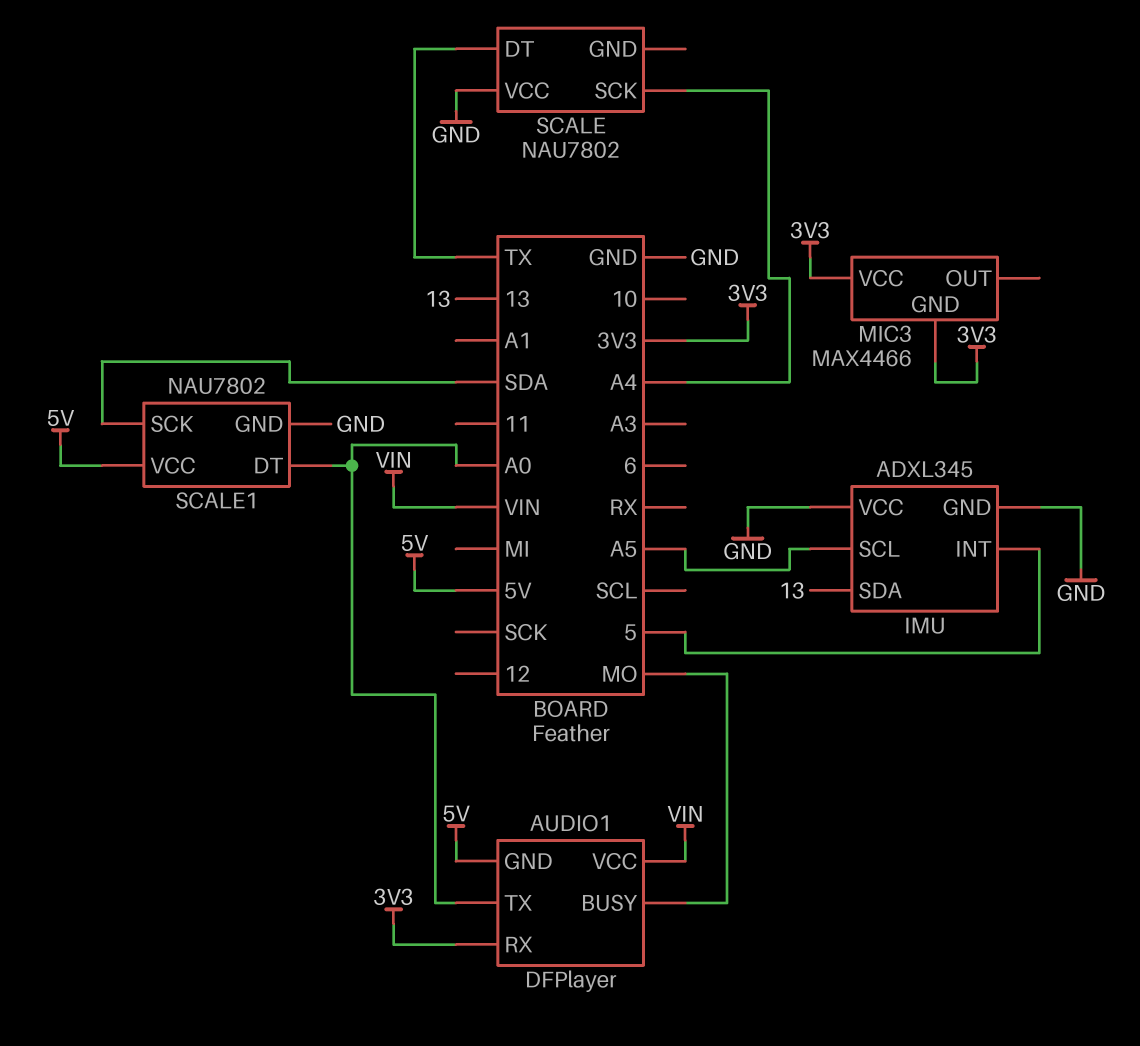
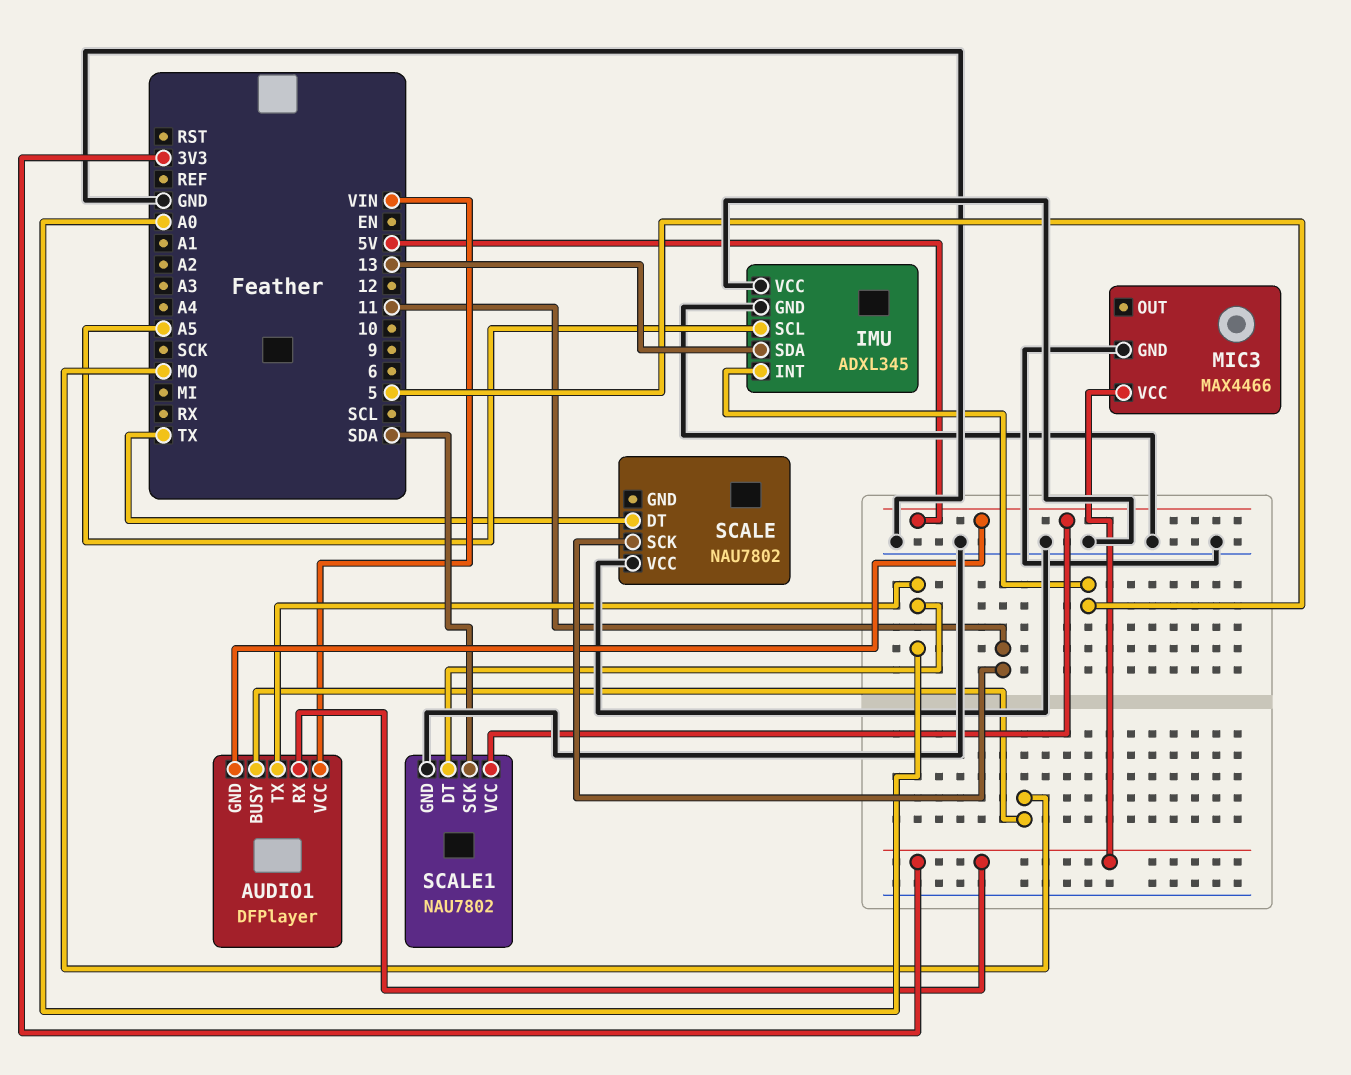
MIC3 pin GND: 3V3 -> GND
SCALE pin SCK: A4 -> 11

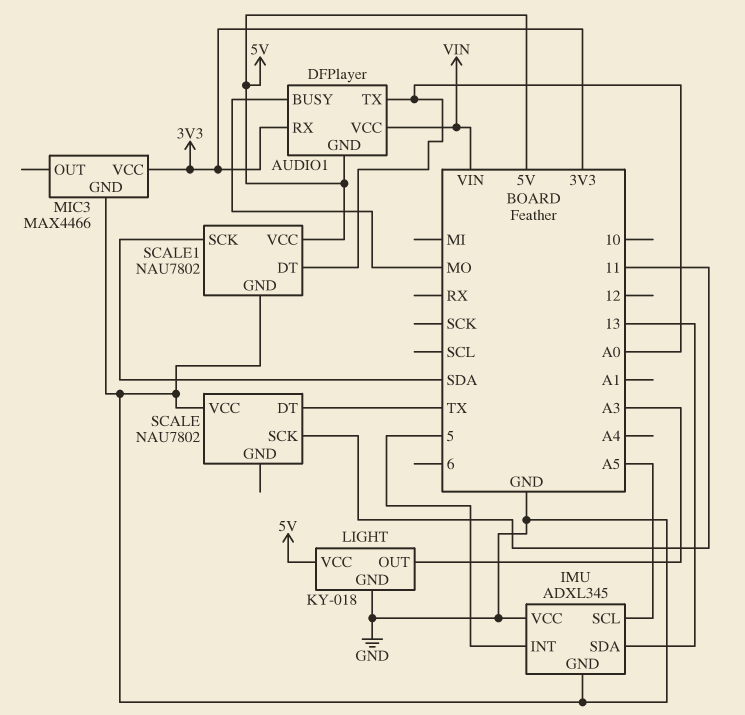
LIGHT: none -> KY-018
LIGHT pin GND: none -> GND
LIGHT pin OUT: none -> A3
LIGHT pin VCC: none -> 5V

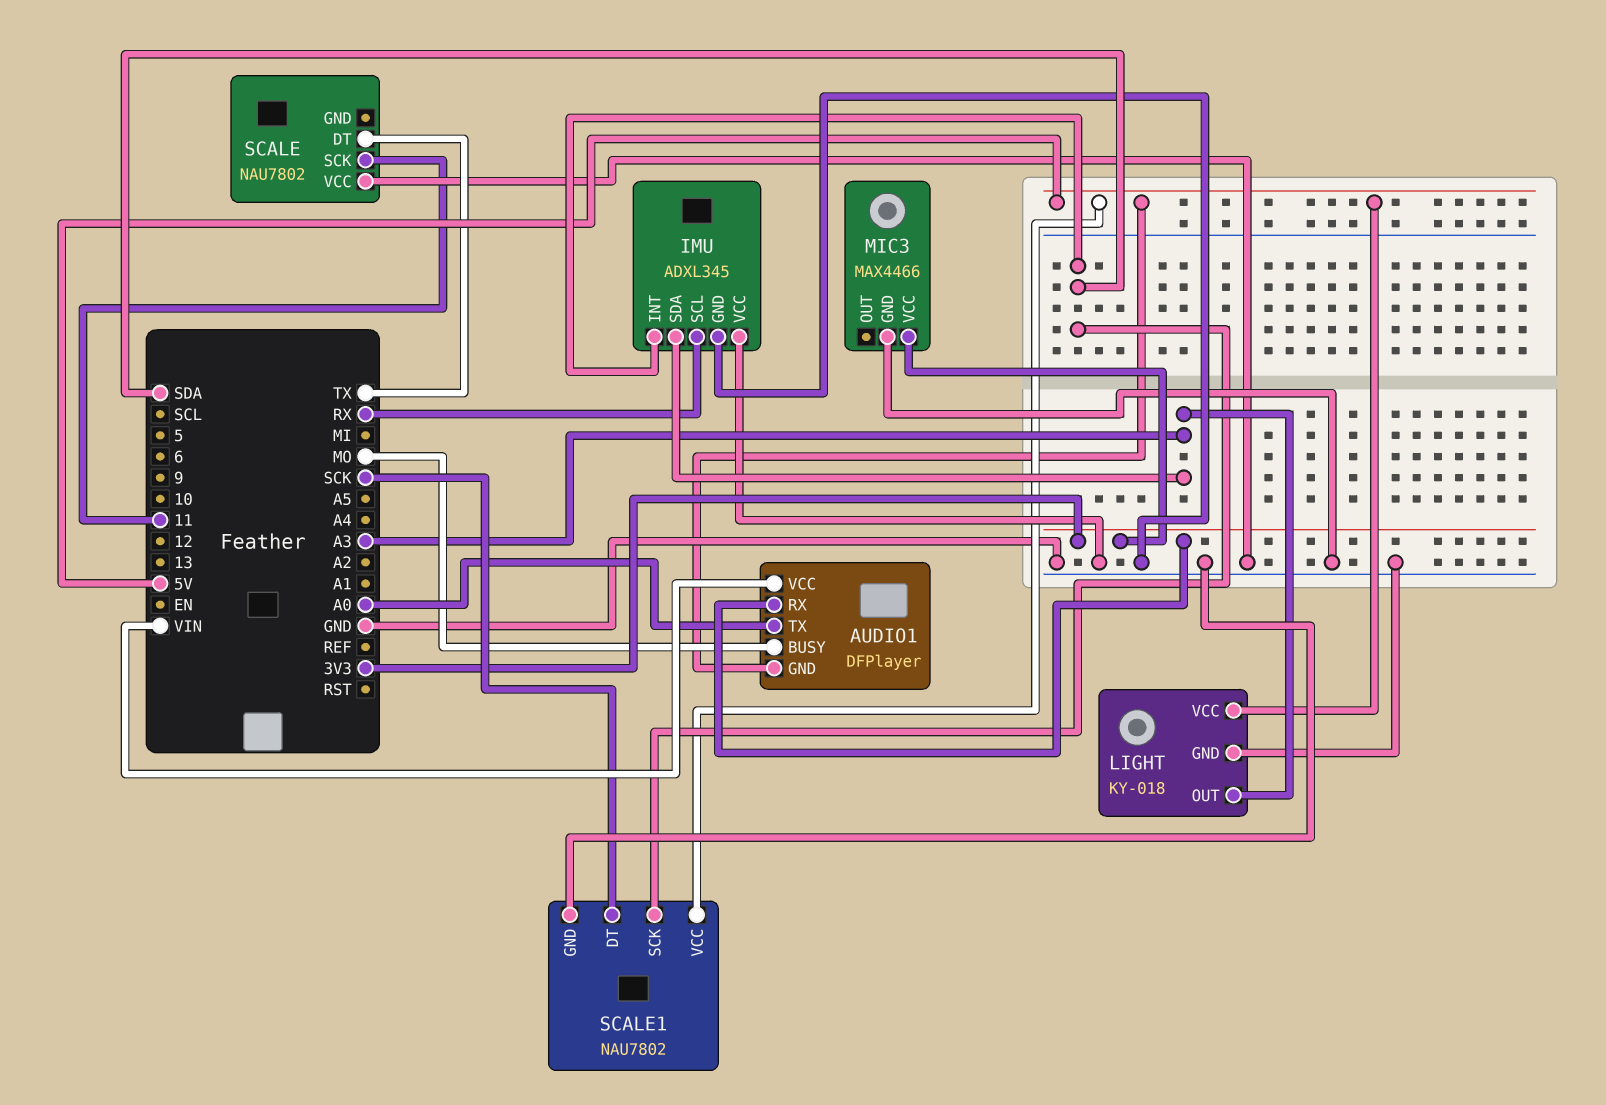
IMU pin INT: 5 -> SDA
IMU pin SCL: A5 -> RX
IMU pin SDA: 13 -> A3
SCALE1 pin DT: A0 -> SCK

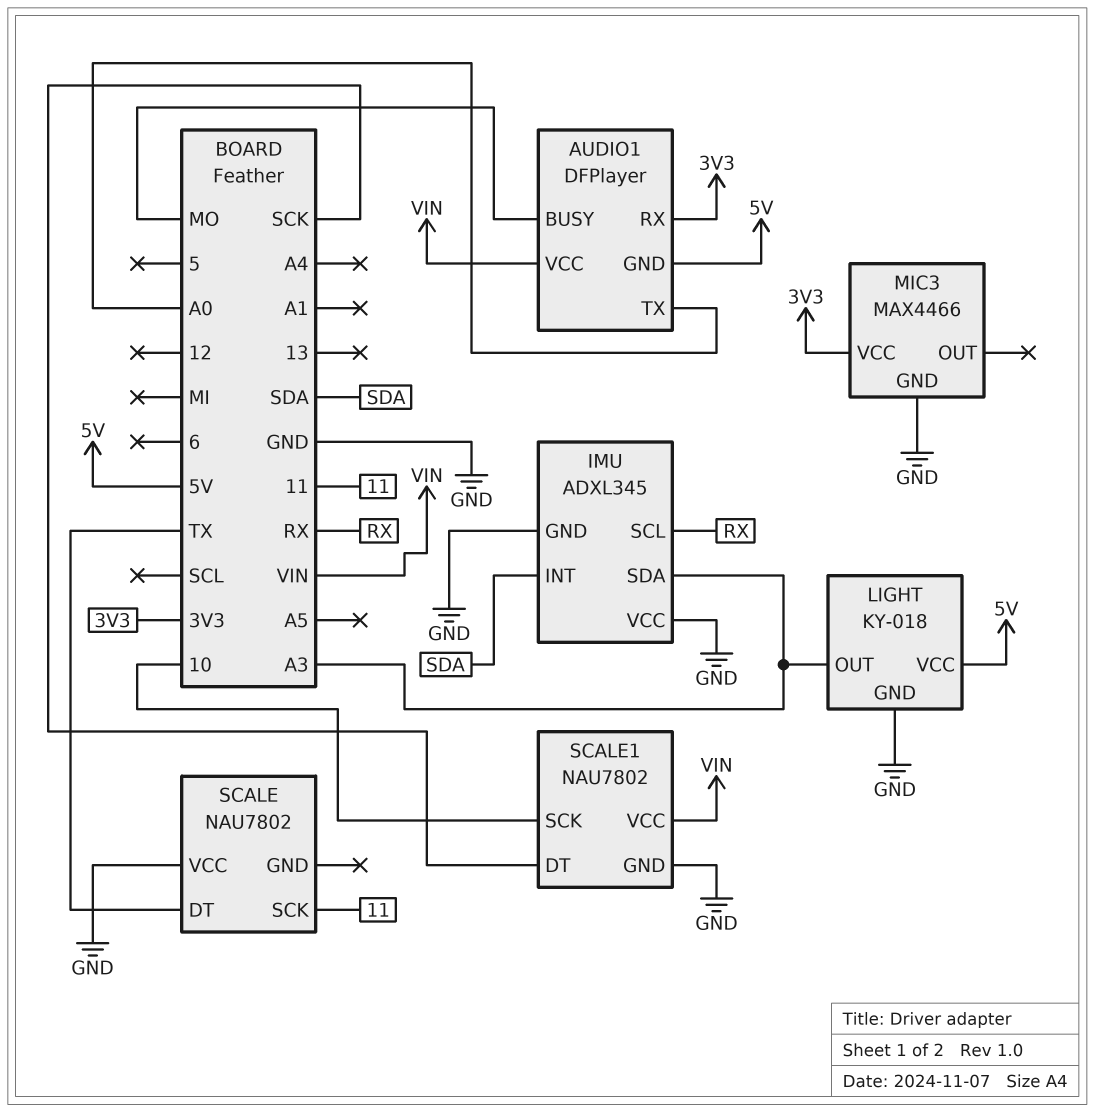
SCALE1 pin SCK: SDA -> 10
SCALE1 pin VCC: 5V -> VIN

